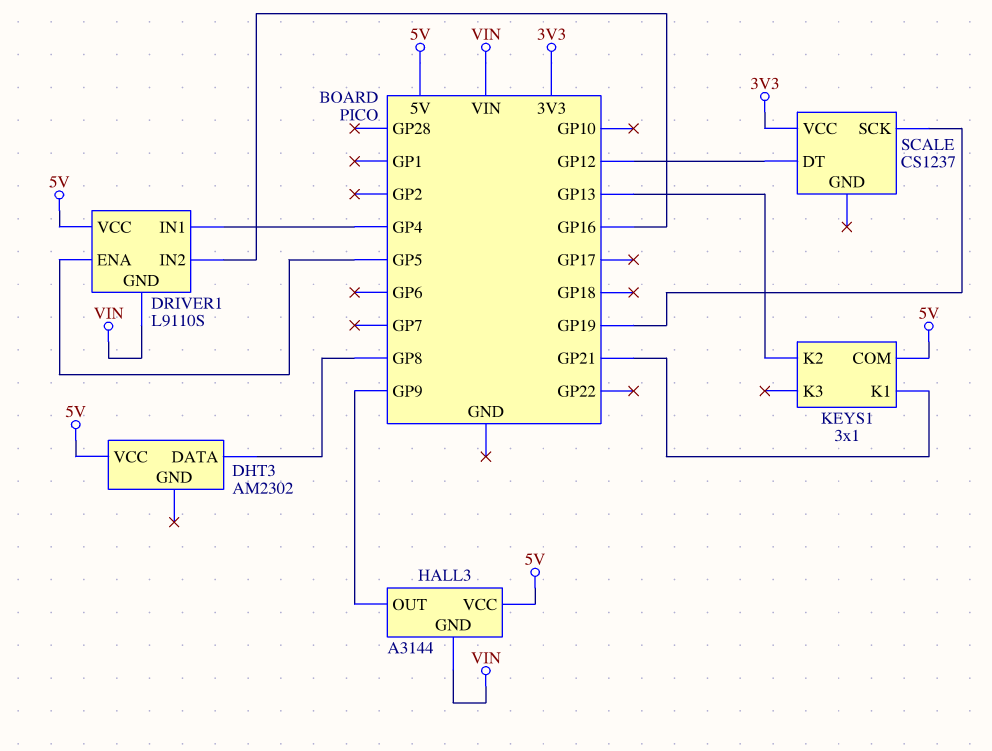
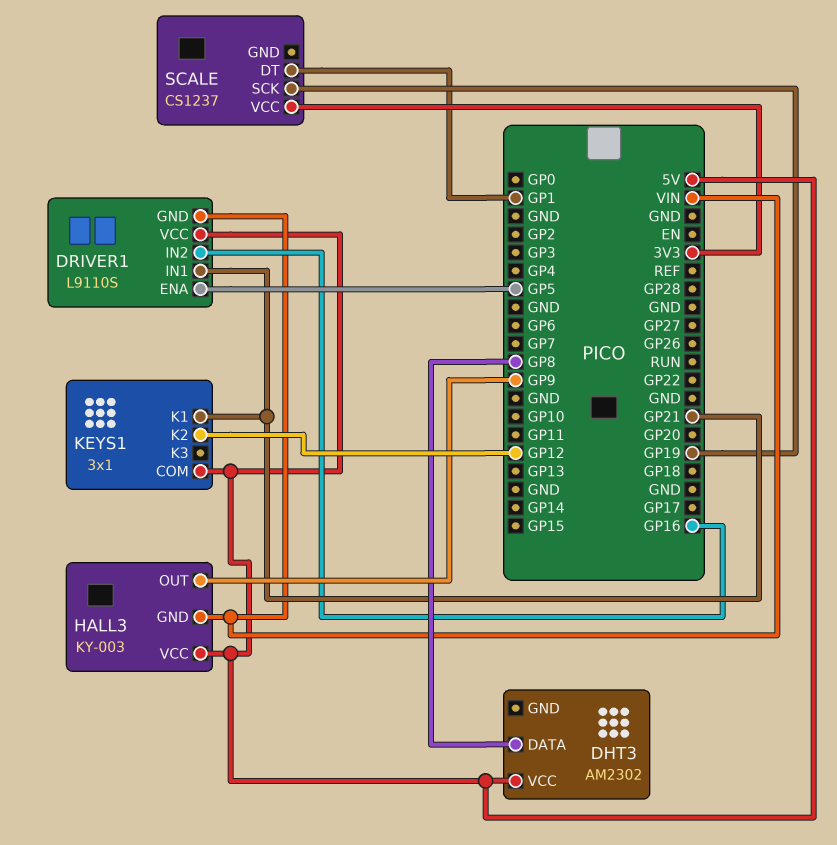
DRIVER1 pin IN1: GP4 -> GP21
HALL3: A3144 -> KY-003
KEYS1 pin K2: GP13 -> GP12
SCALE pin DT: GP12 -> GP1

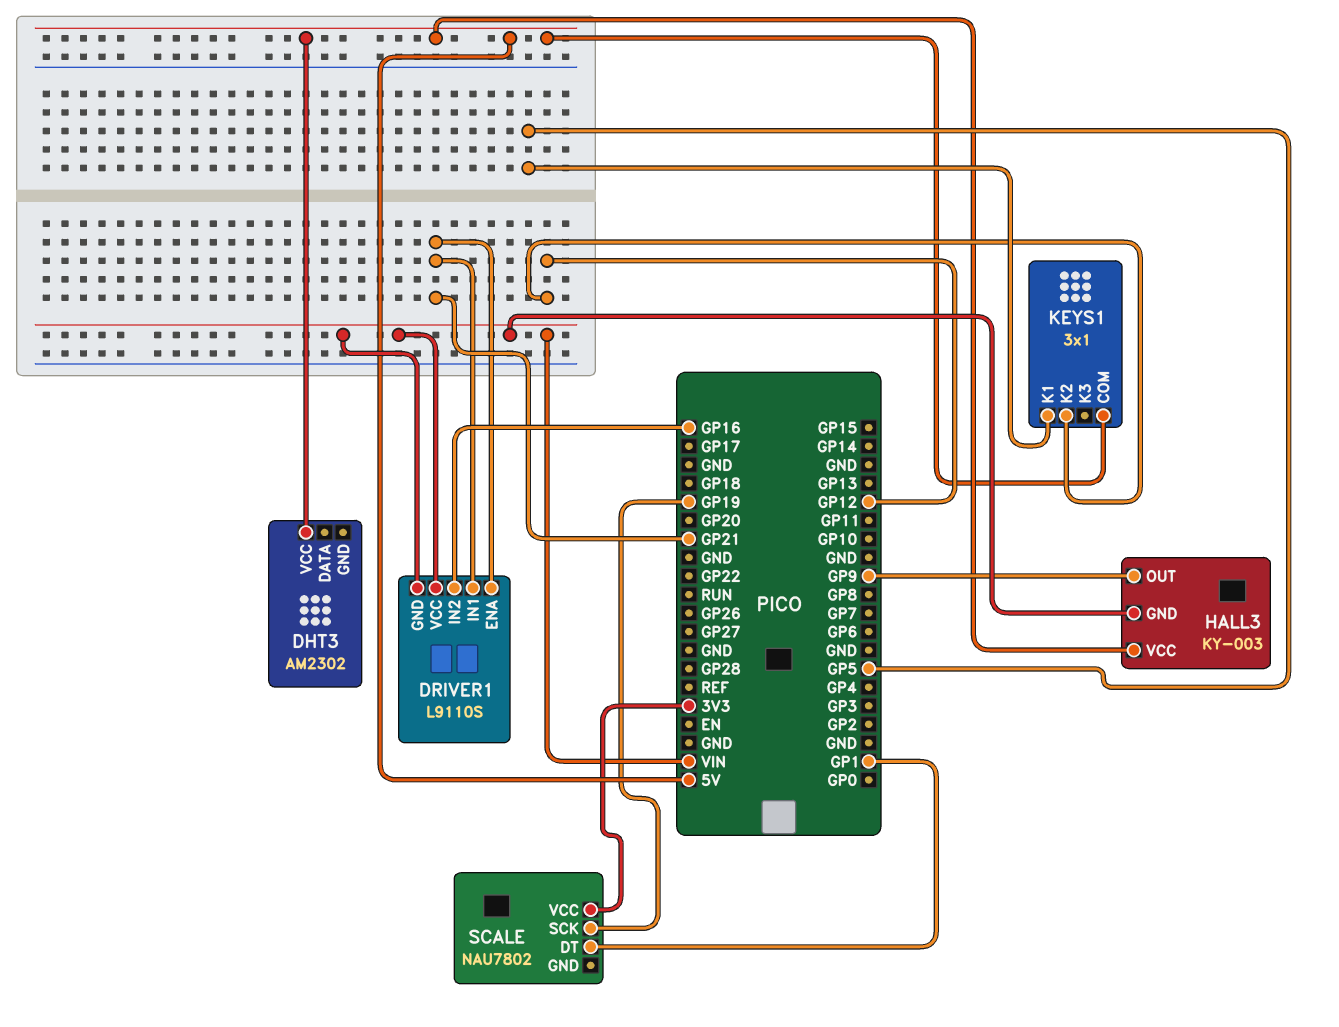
DHT3 pin DATA: GP8 -> none
DRIVER1 pin ENA: GP5 -> GP21
DRIVER1 pin VCC: 5V -> VIN
KEYS1 pin K1: GP21 -> GP5
SCALE: CS1237 -> NAU7802

